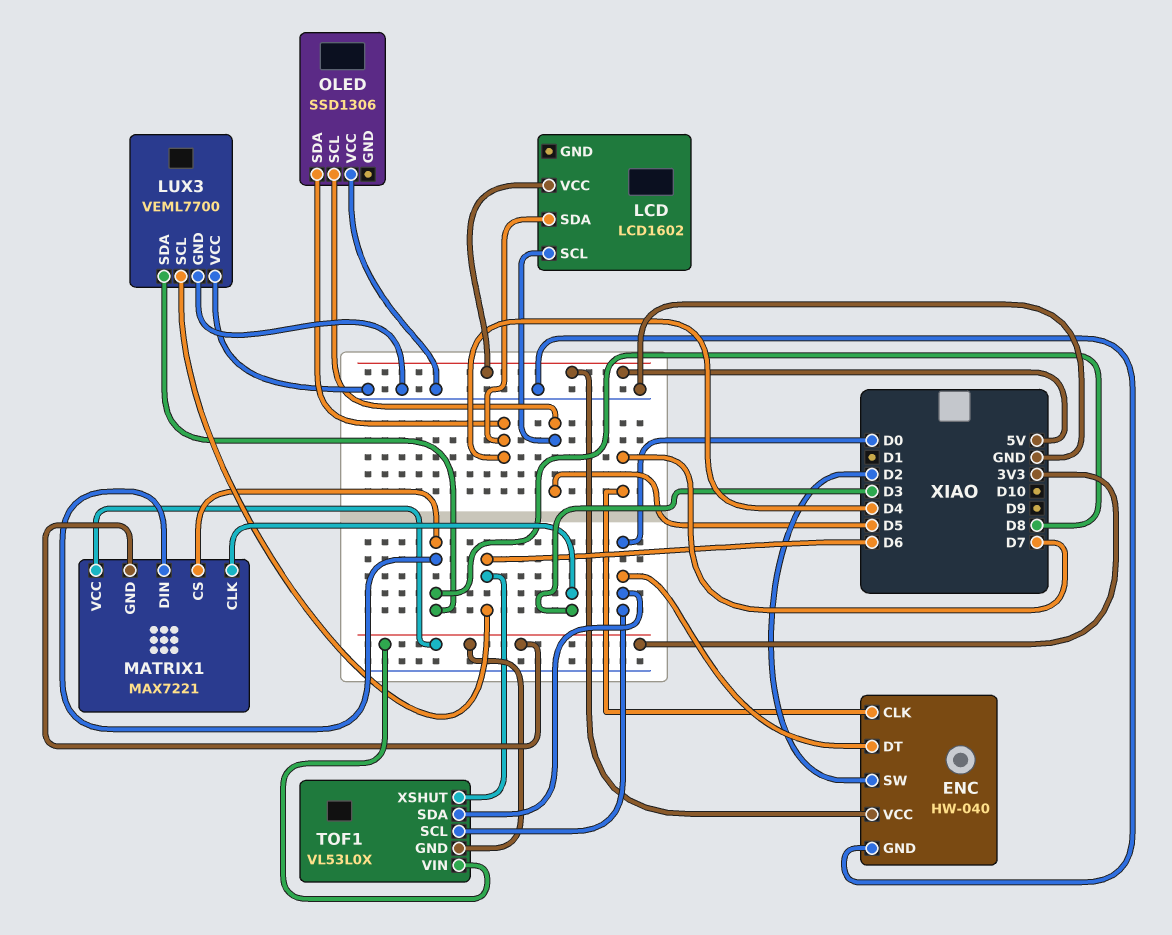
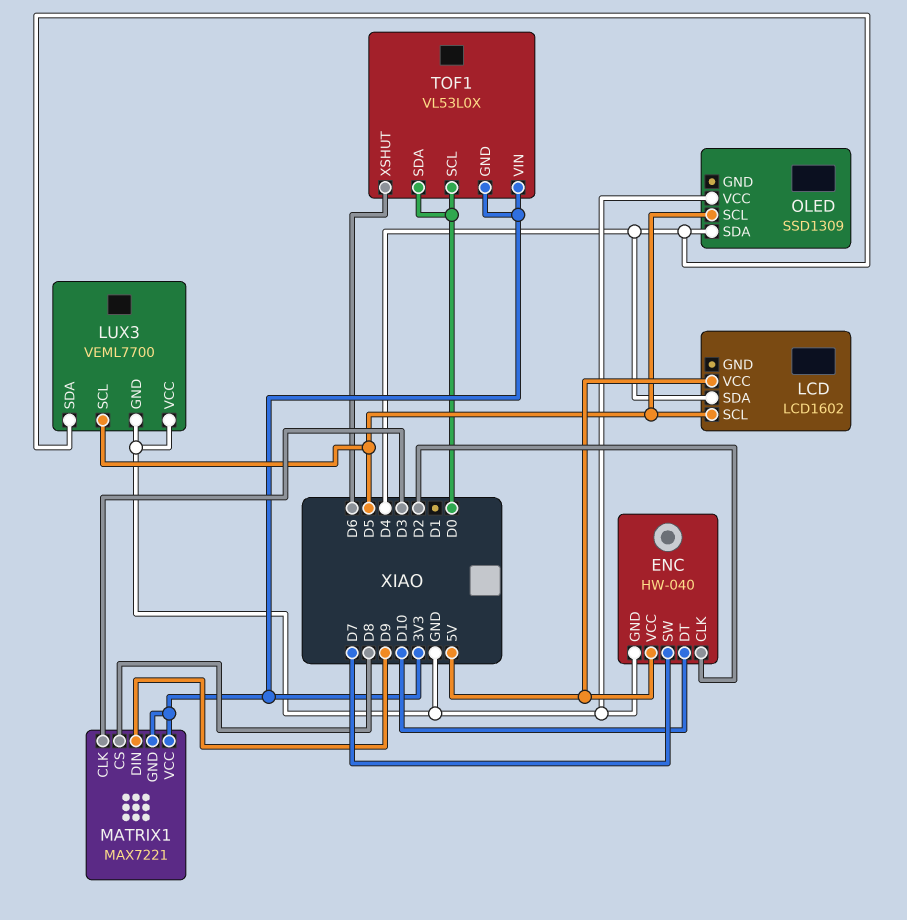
ENC pin CLK: D7 -> D2
ENC pin DT: D0 -> D10
ENC pin SW: D2 -> D7
LUX3 pin SCL: D6 -> D5
LUX3 pin SDA: D8 -> D4
MATRIX1 pin DIN: D8 -> D9
OLED: SSD1306 -> SSD1309

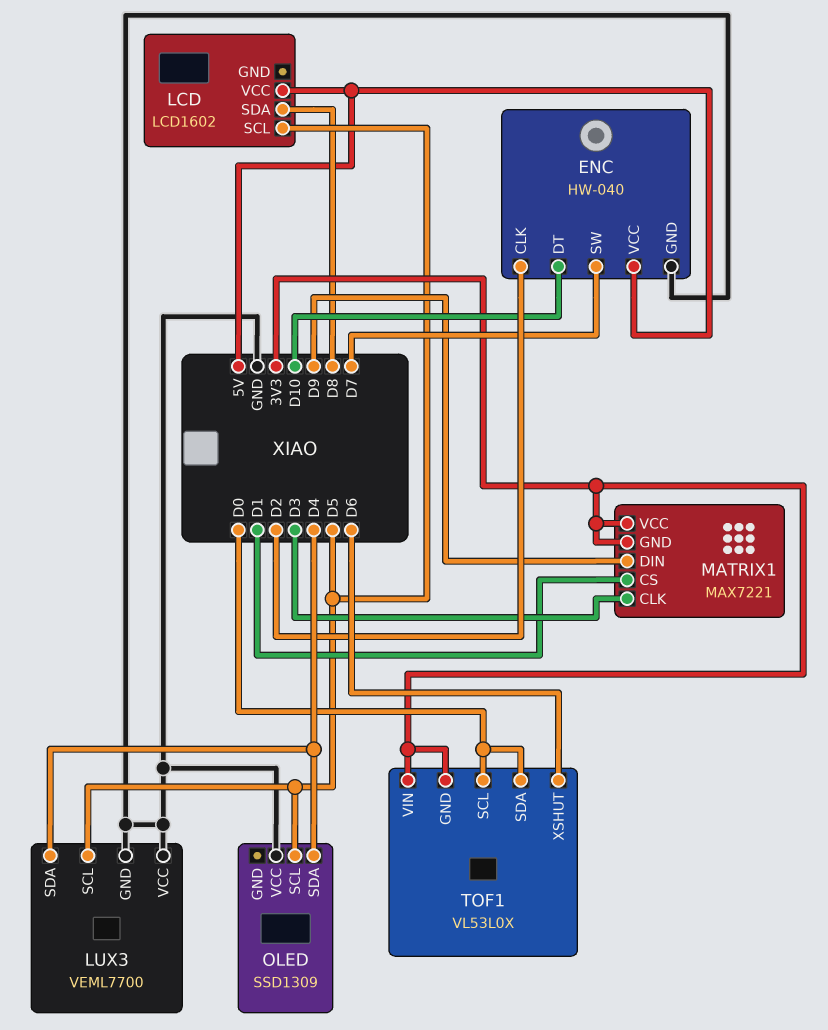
LCD pin SDA: D4 -> D8
MATRIX1 pin CS: D8 -> D1

